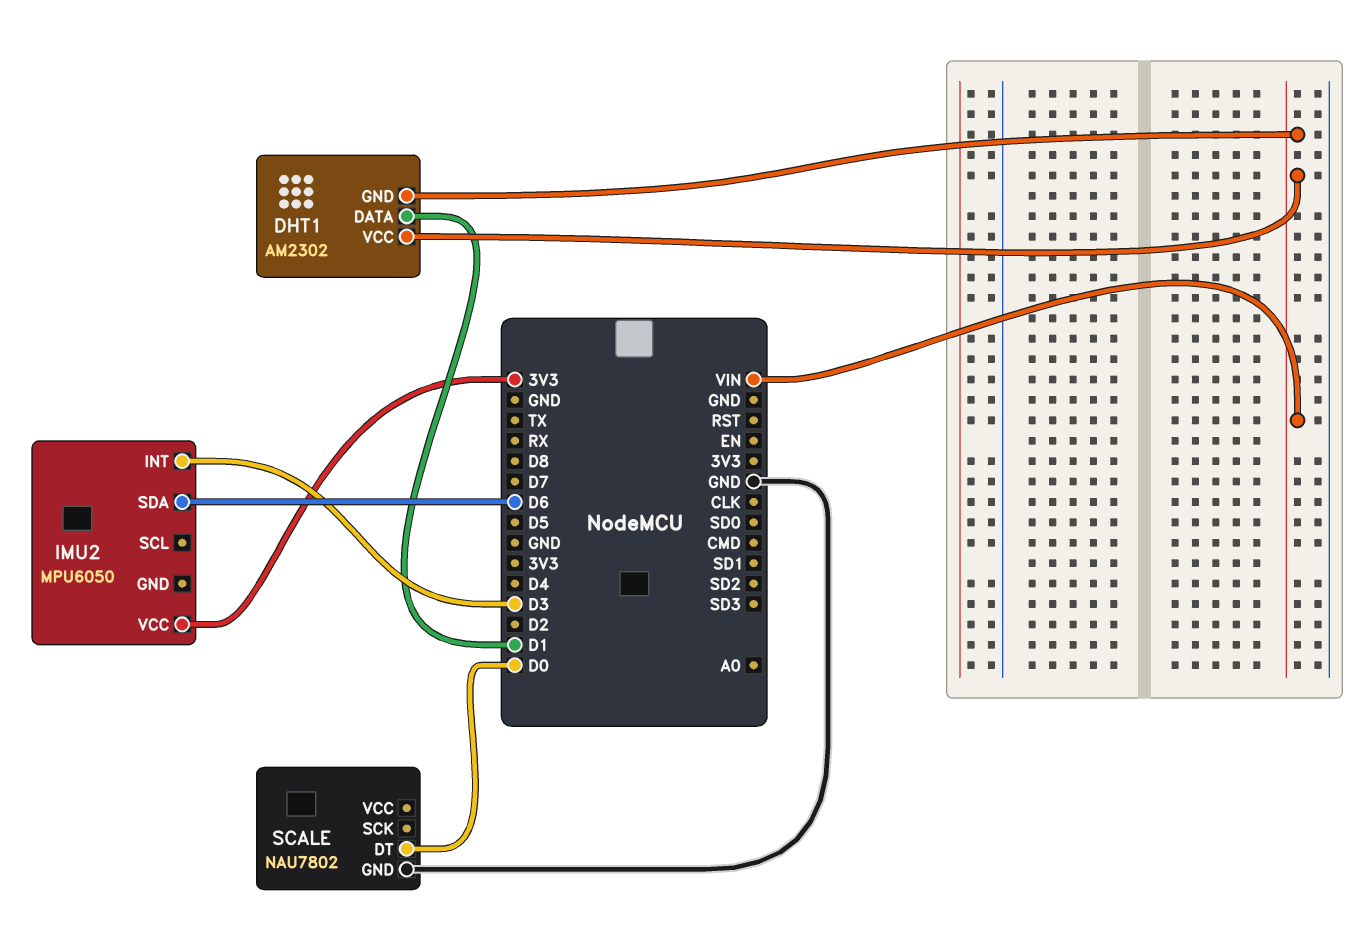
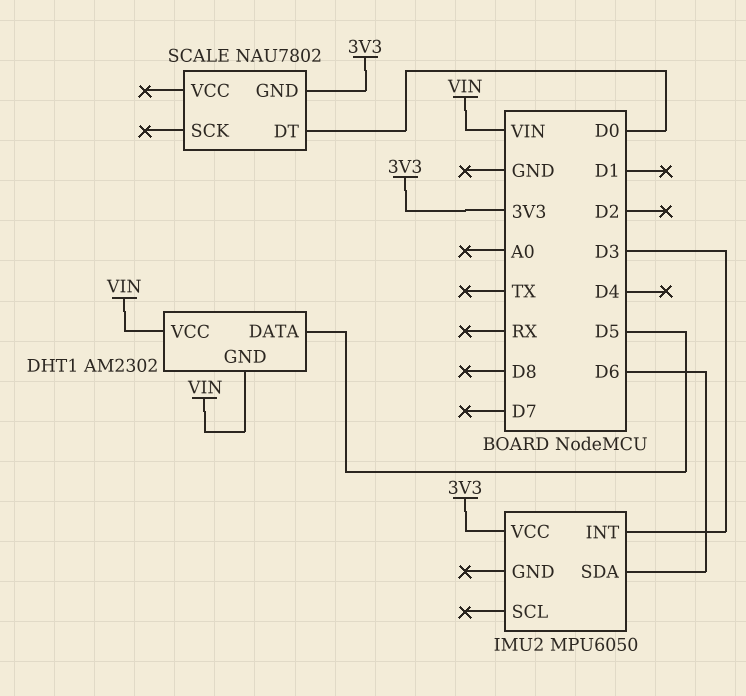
DHT1 pin DATA: D1 -> D5
SCALE pin GND: GND -> 3V3

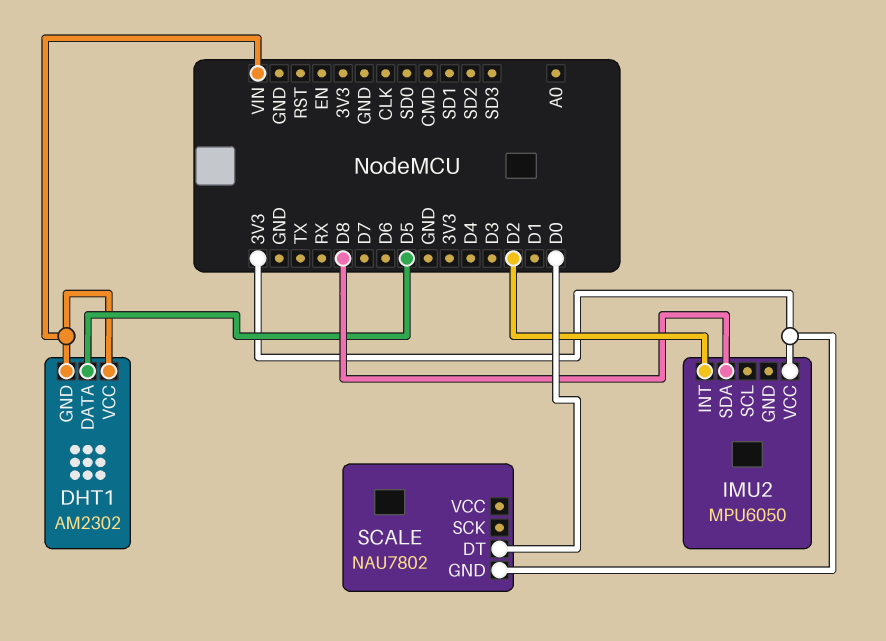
IMU2 pin INT: D3 -> D2
IMU2 pin SDA: D6 -> D8

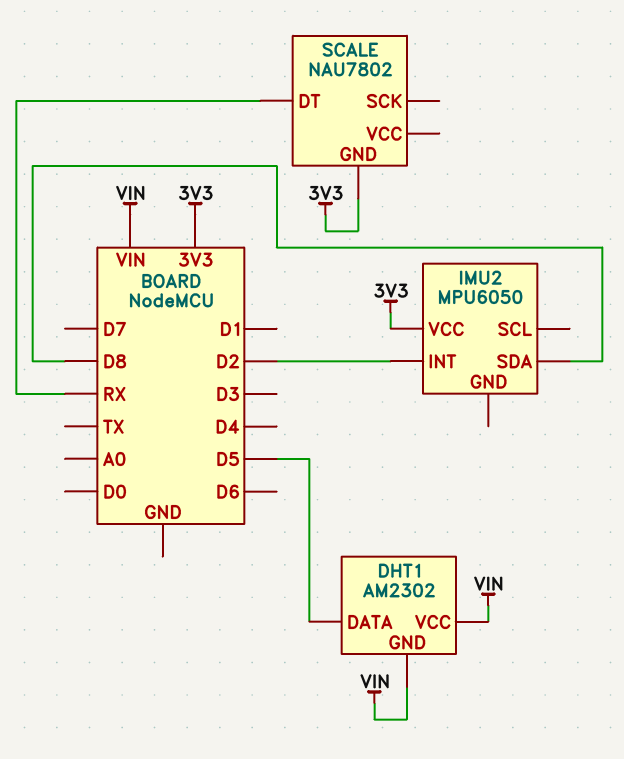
SCALE pin DT: D0 -> RX

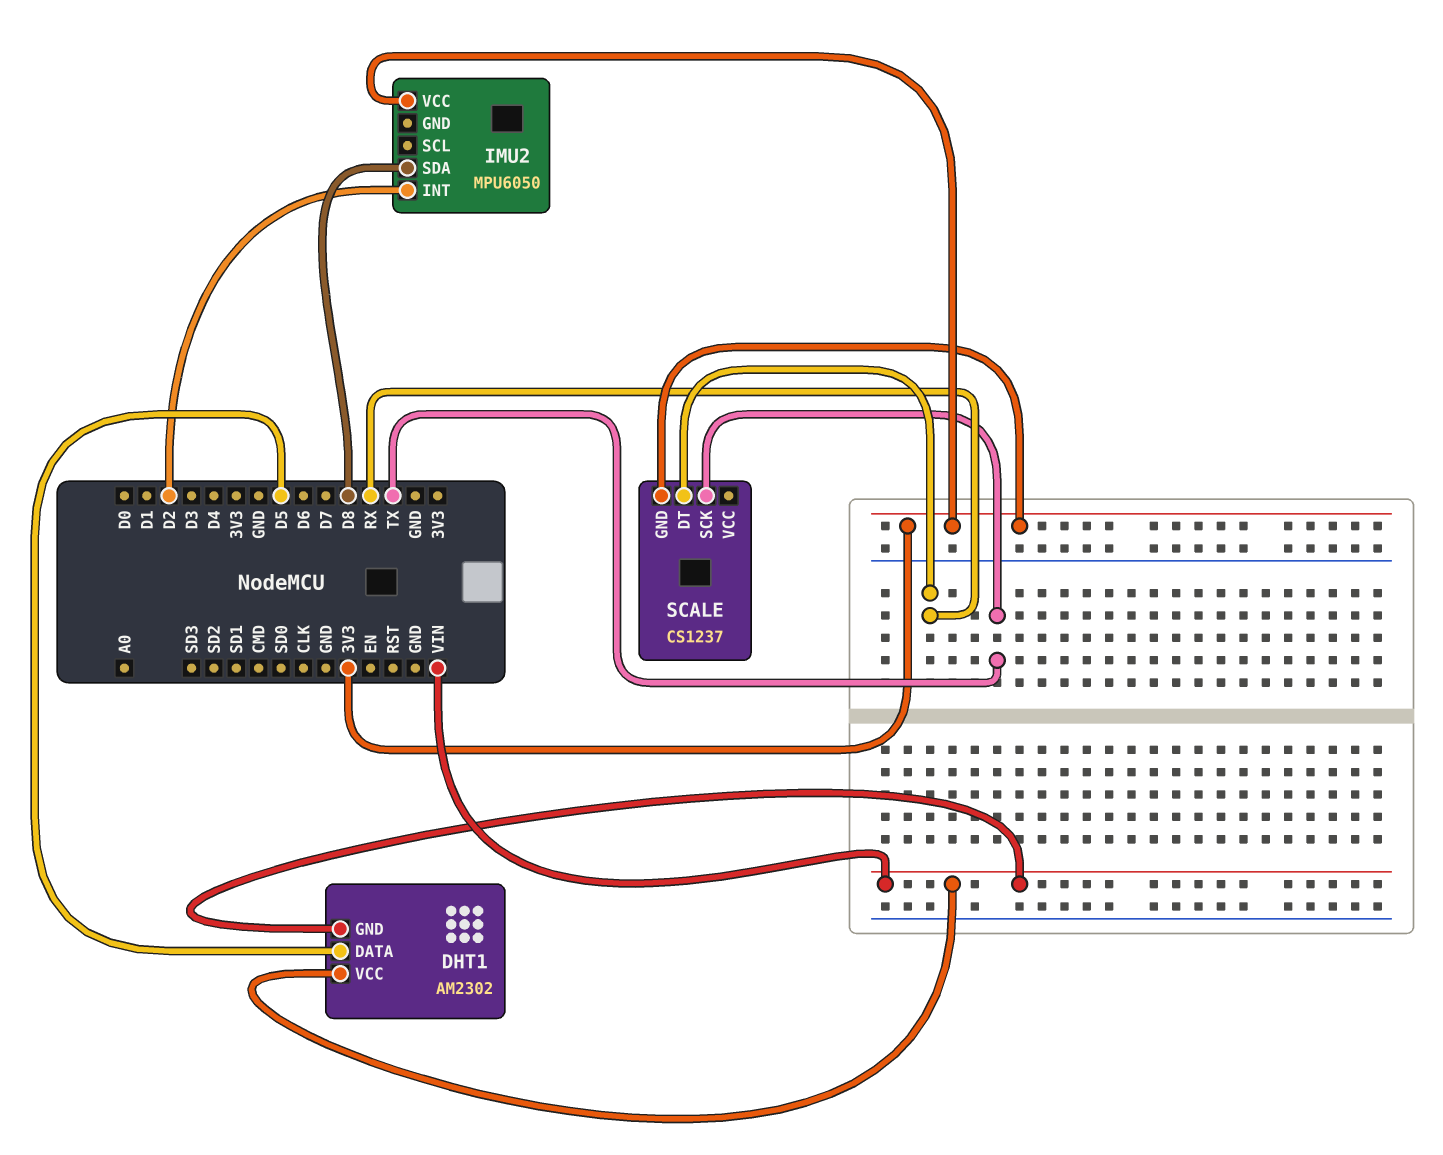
SCALE: NAU7802 -> CS1237
SCALE pin SCK: none -> TX

